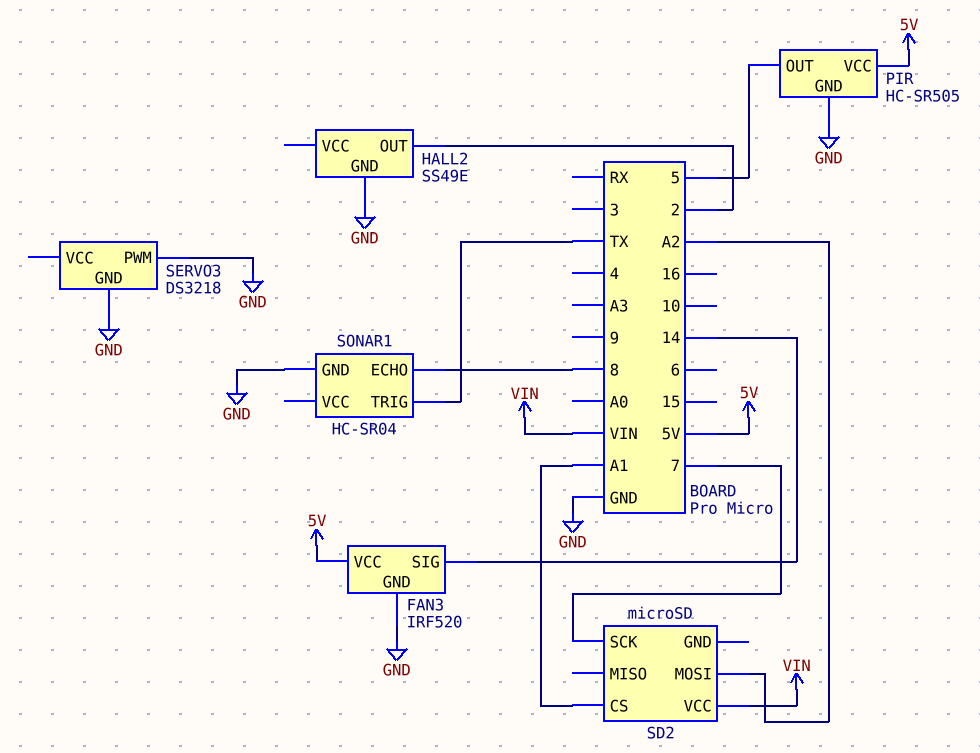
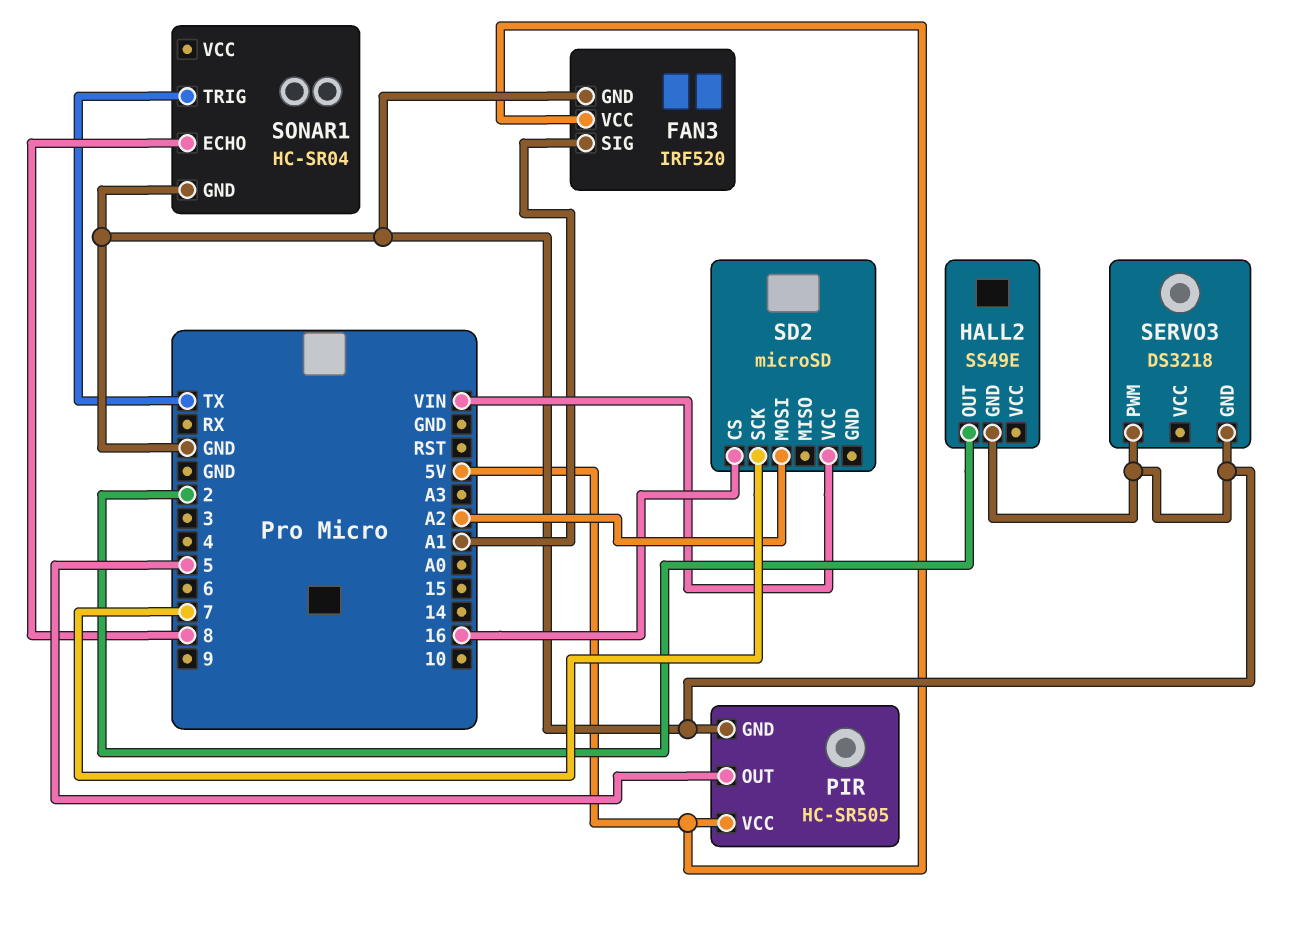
FAN3 pin SIG: 14 -> A1
SD2 pin CS: A1 -> 16

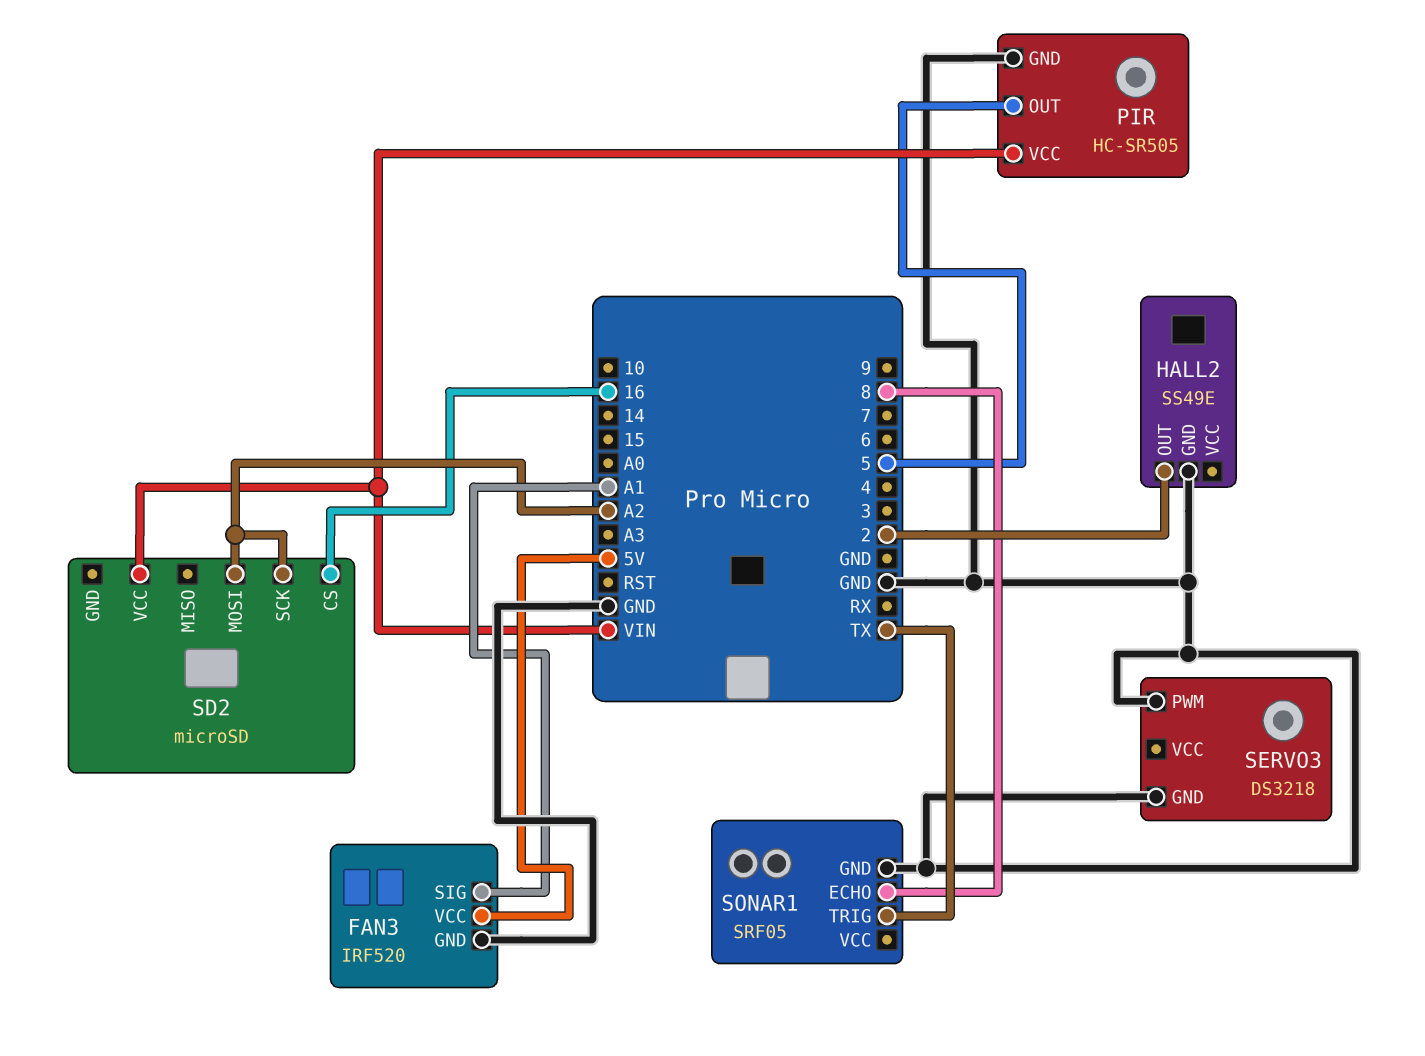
PIR pin VCC: 5V -> VIN
SD2 pin SCK: 7 -> A2
SONAR1: HC-SR04 -> SRF05

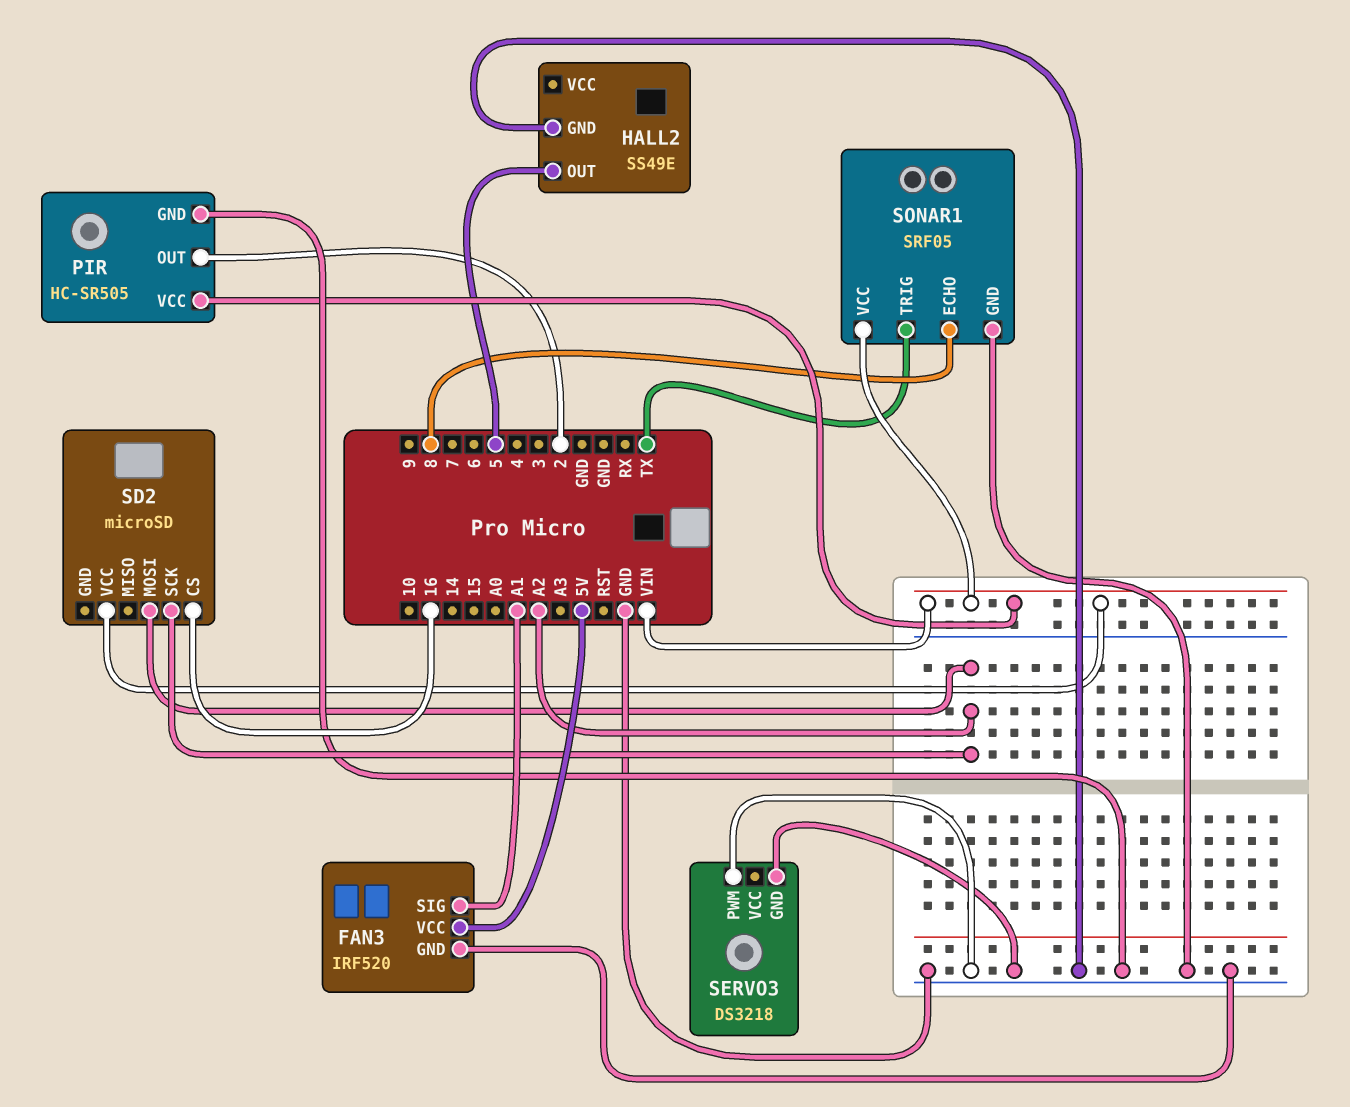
HALL2 pin OUT: 2 -> 5
PIR pin OUT: 5 -> 2
SONAR1 pin VCC: none -> VIN

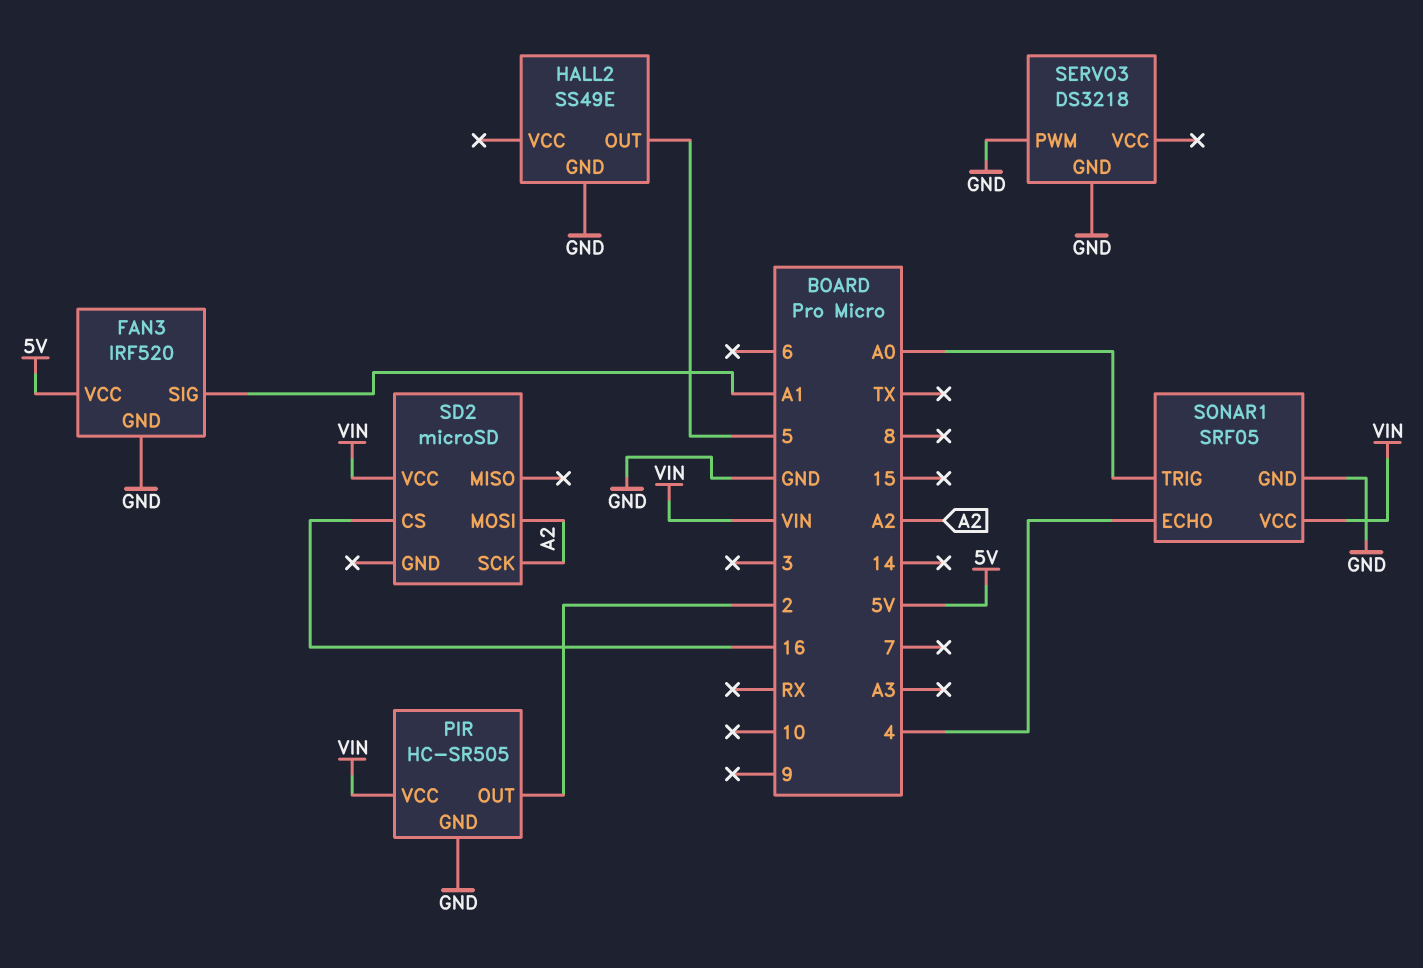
SONAR1 pin ECHO: 8 -> 4
SONAR1 pin TRIG: TX -> A0

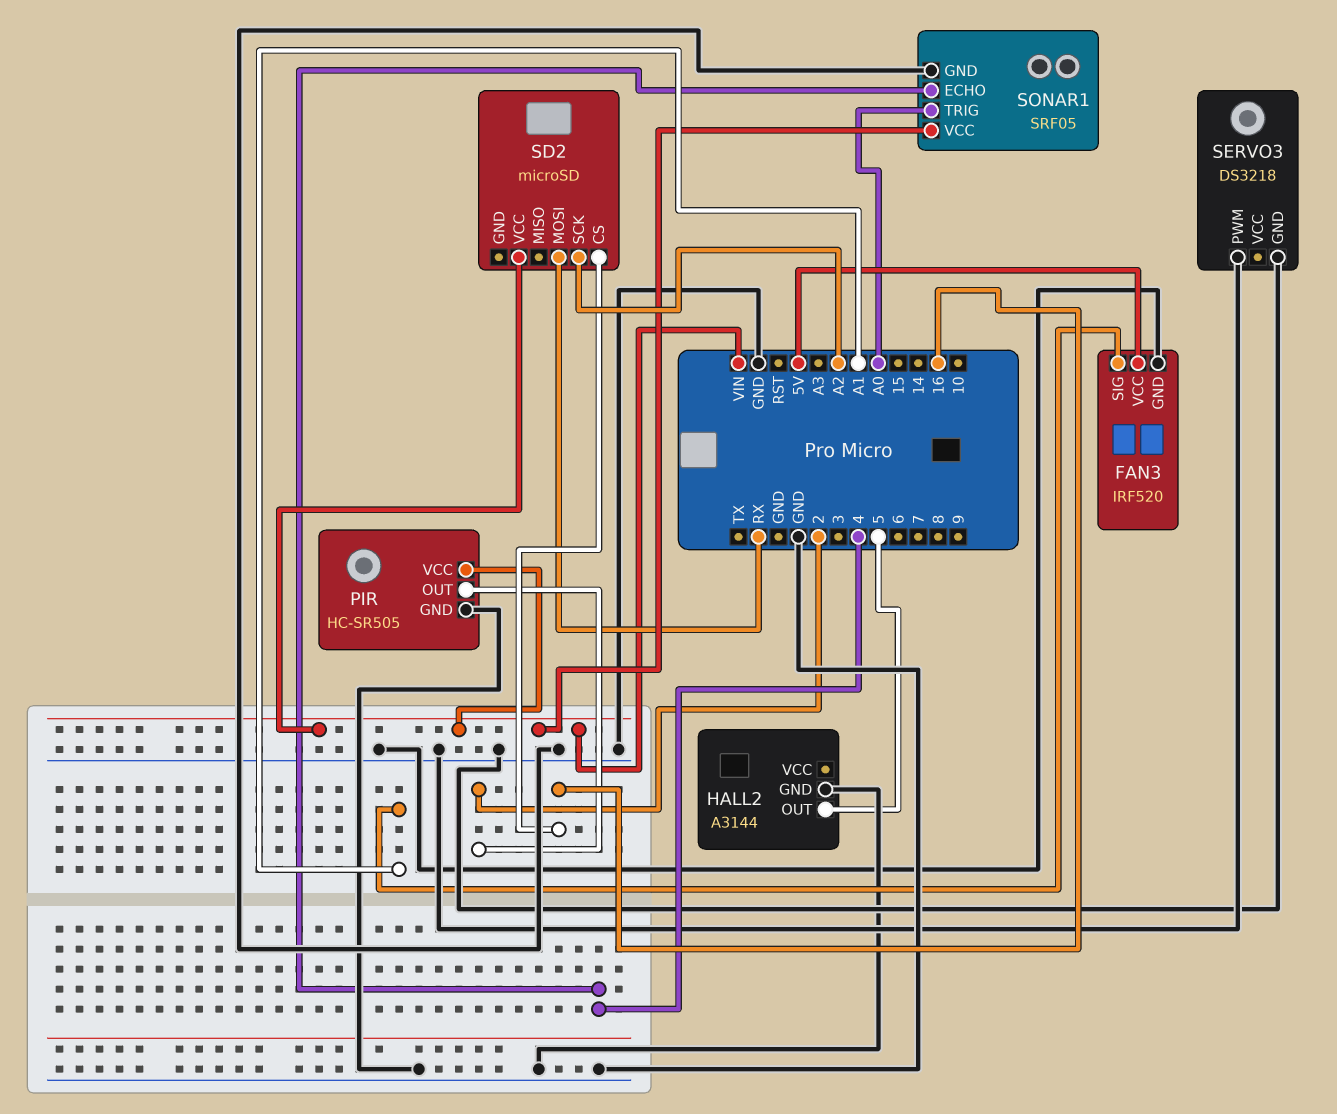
HALL2: SS49E -> A3144
SD2 pin MOSI: A2 -> RX

